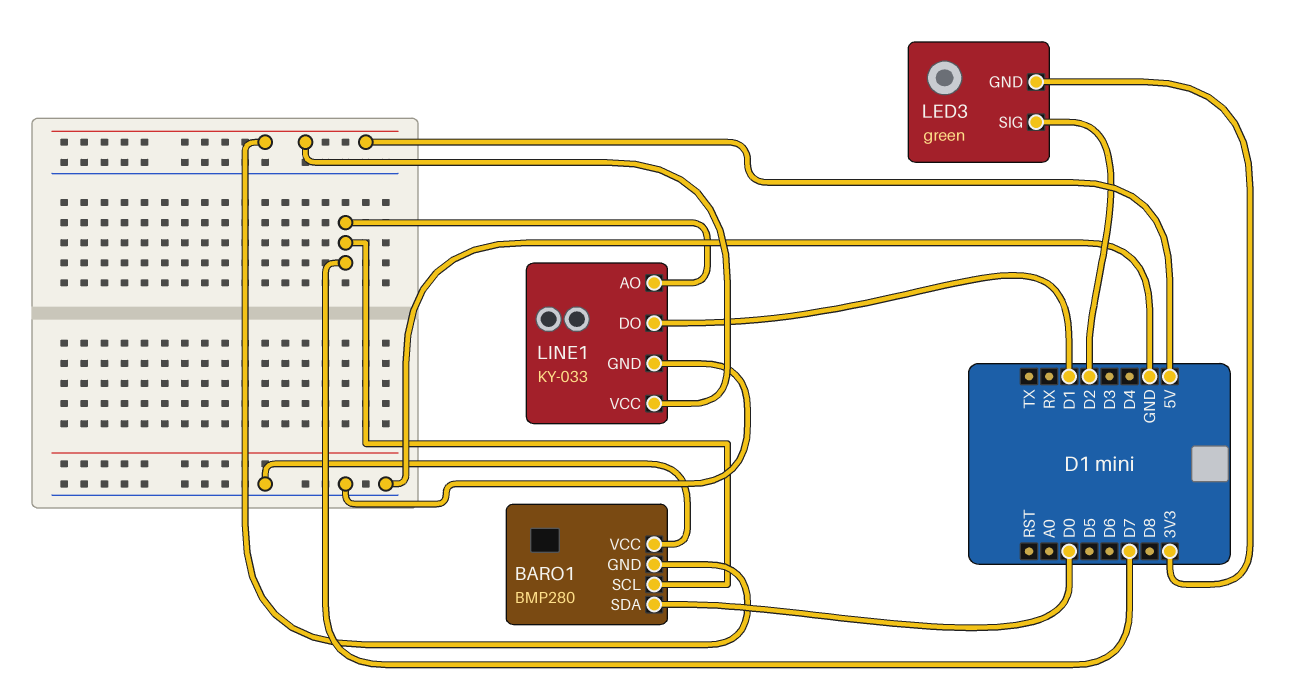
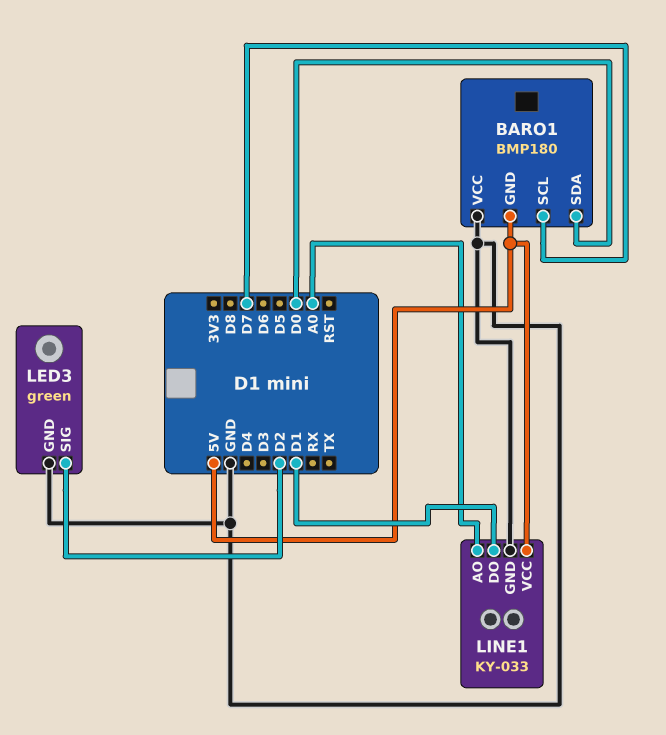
BARO1: BMP280 -> BMP180
LED3 pin GND: 3V3 -> GND
LINE1 pin AO: D7 -> A0

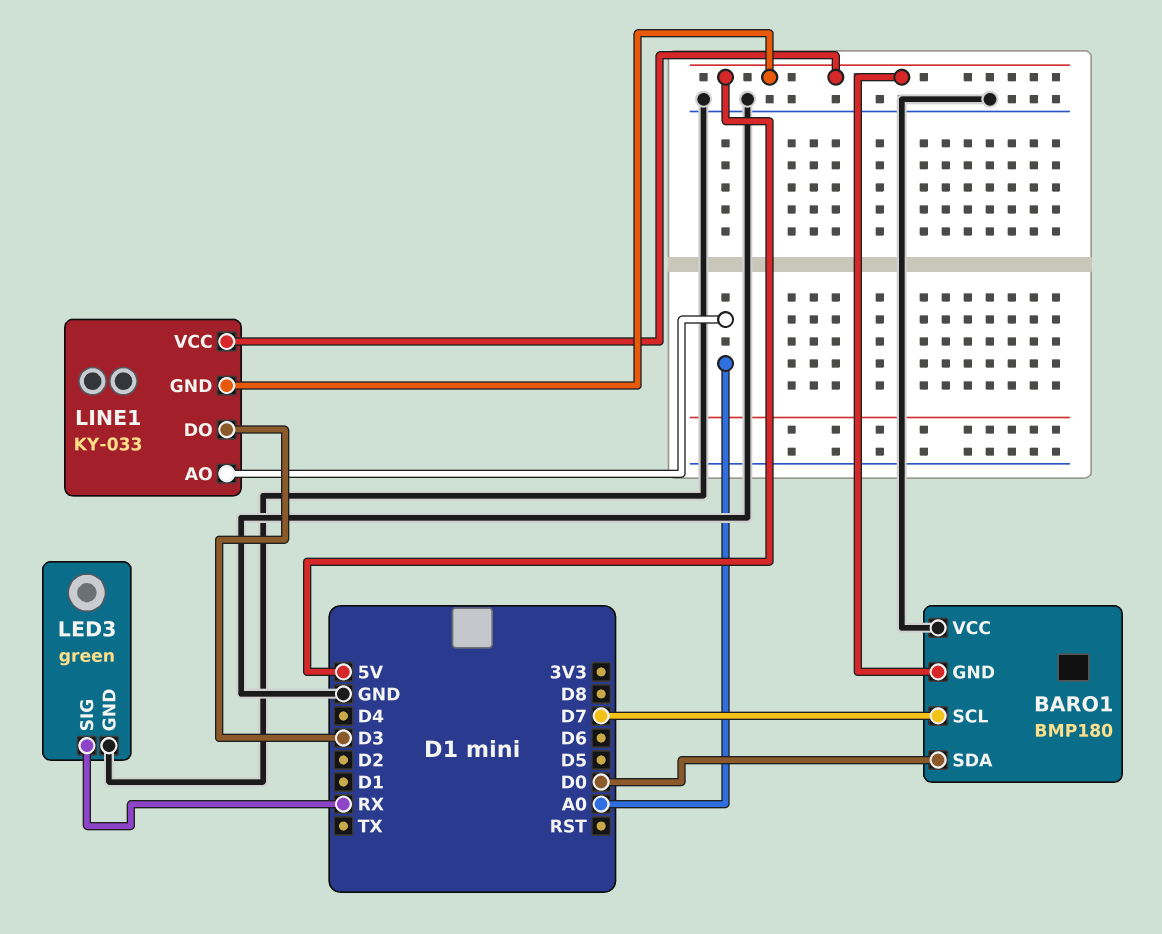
LED3 pin SIG: D2 -> RX
LINE1 pin DO: D1 -> D3
LINE1 pin GND: GND -> 5V

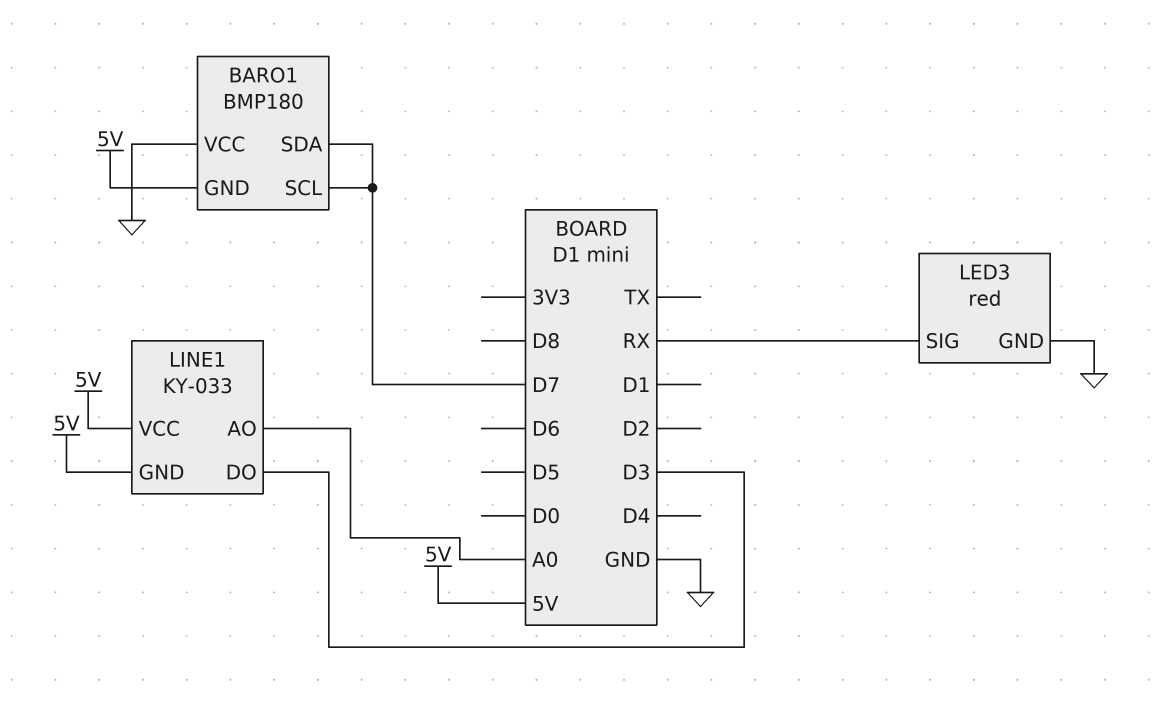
BARO1 pin SDA: D0 -> D7
LED3: green -> red

